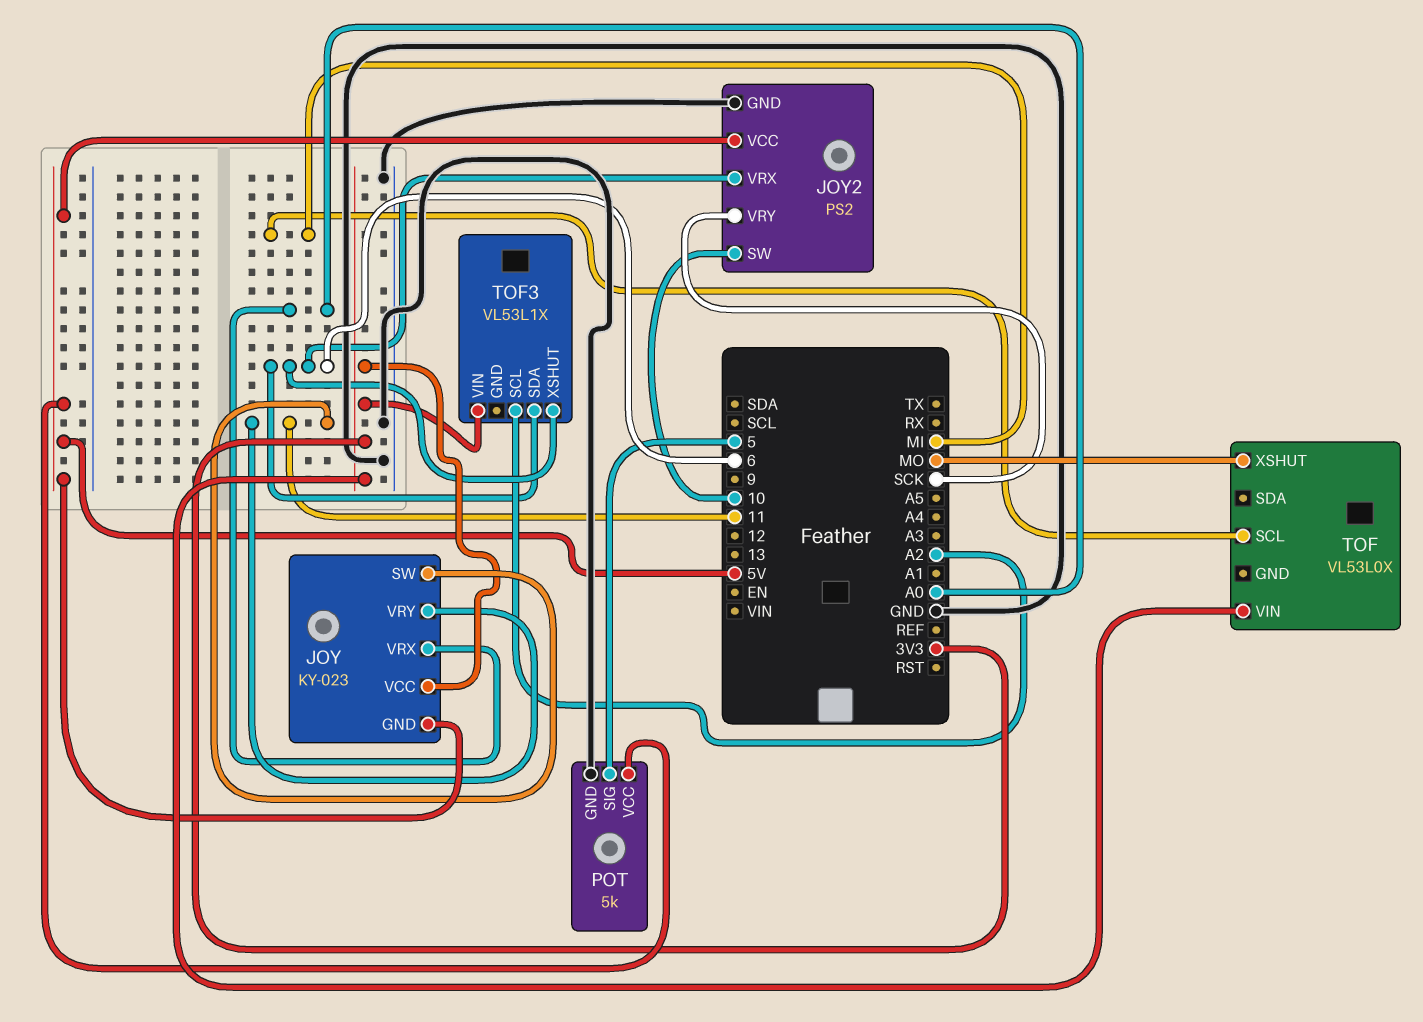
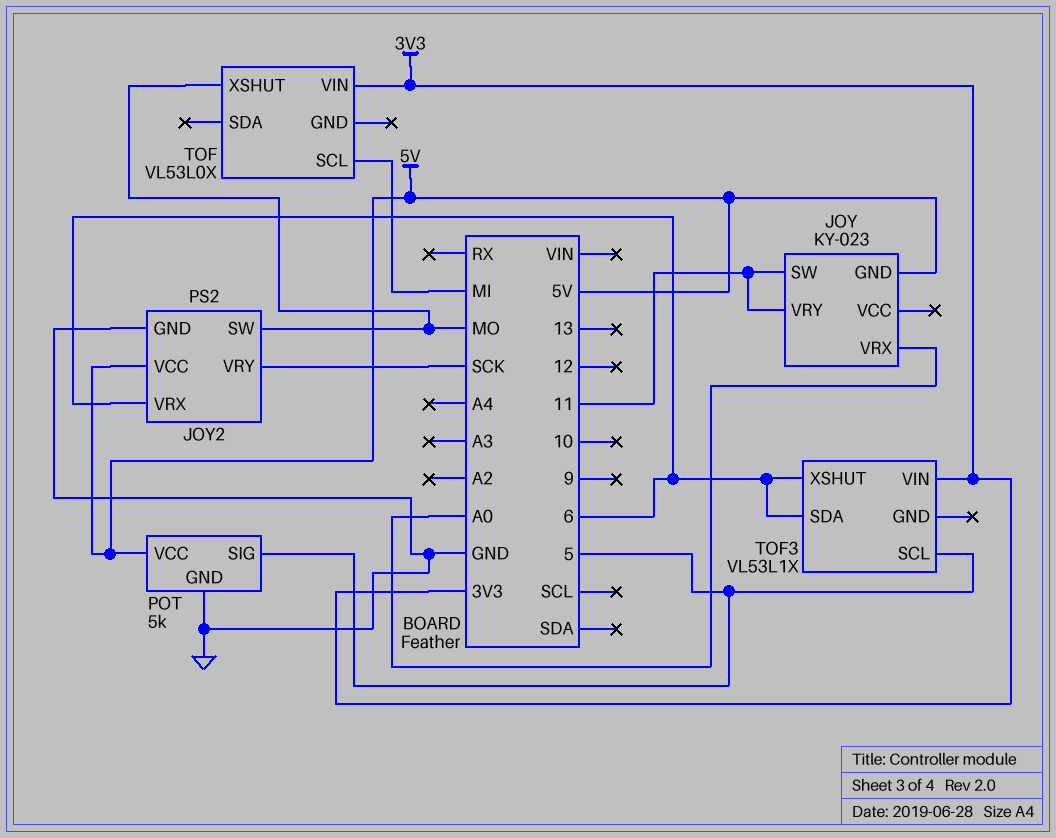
JOY pin VCC: 3V3 -> none
JOY2 pin SW: 10 -> MO
TOF3 pin SCL: A2 -> 5

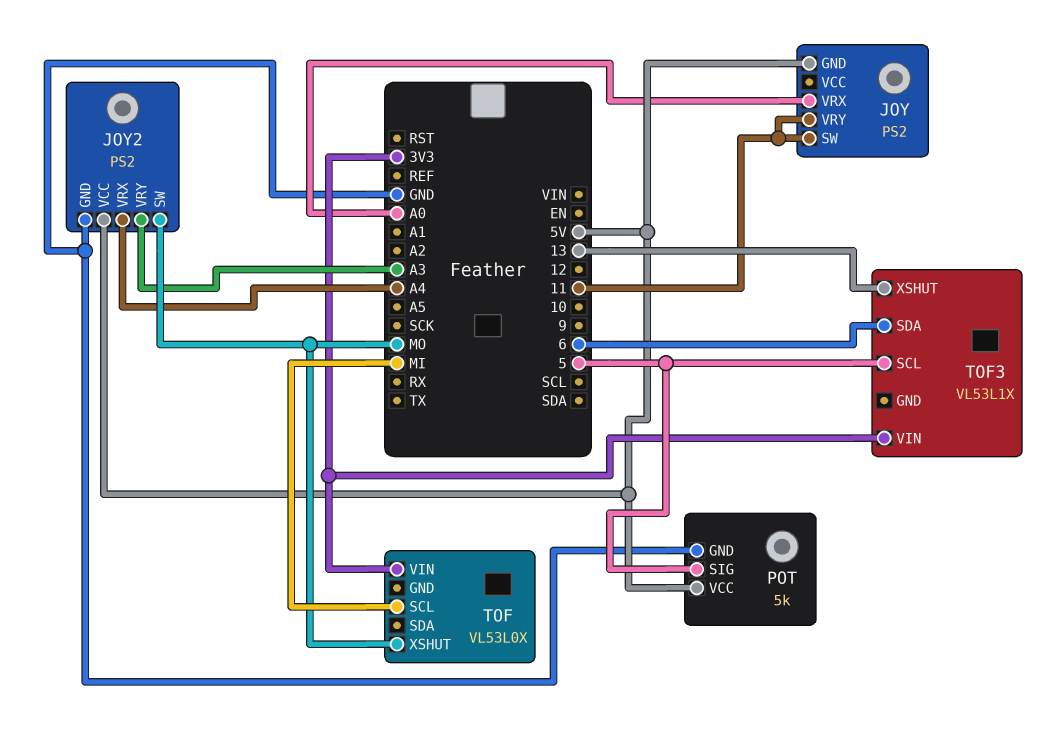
JOY: KY-023 -> PS2
JOY2 pin VRX: 6 -> A4
JOY2 pin VRY: SCK -> A3
TOF3 pin XSHUT: 6 -> 13

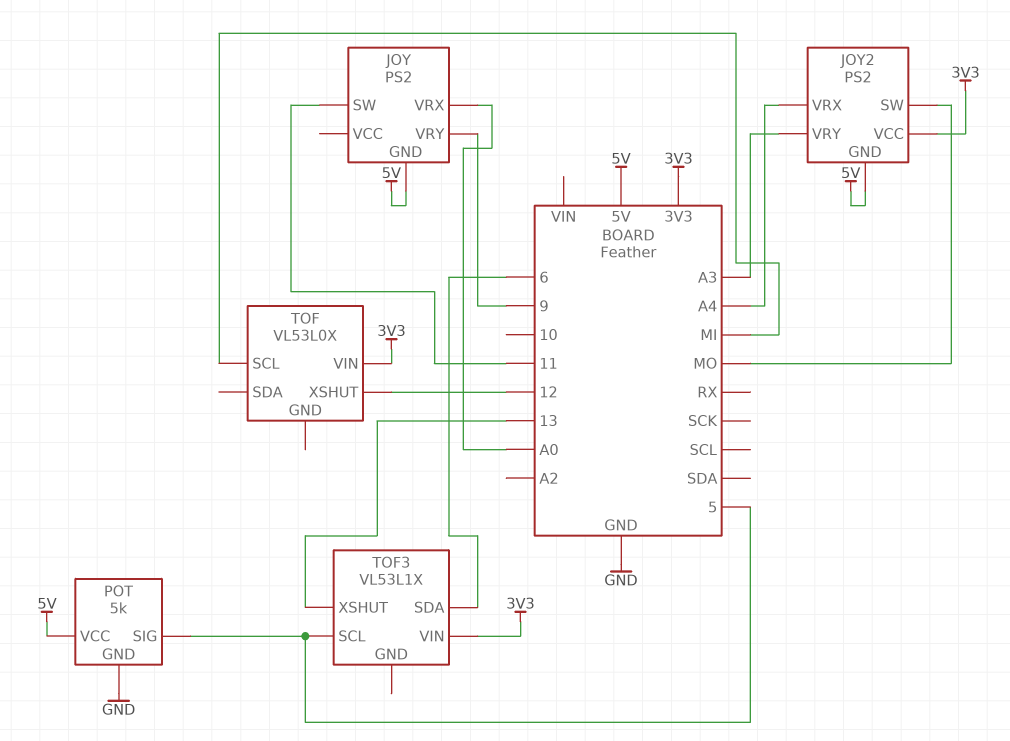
JOY pin VRY: 11 -> 9
JOY2 pin GND: GND -> 5V
JOY2 pin VCC: 5V -> 3V3
TOF pin XSHUT: MO -> 12

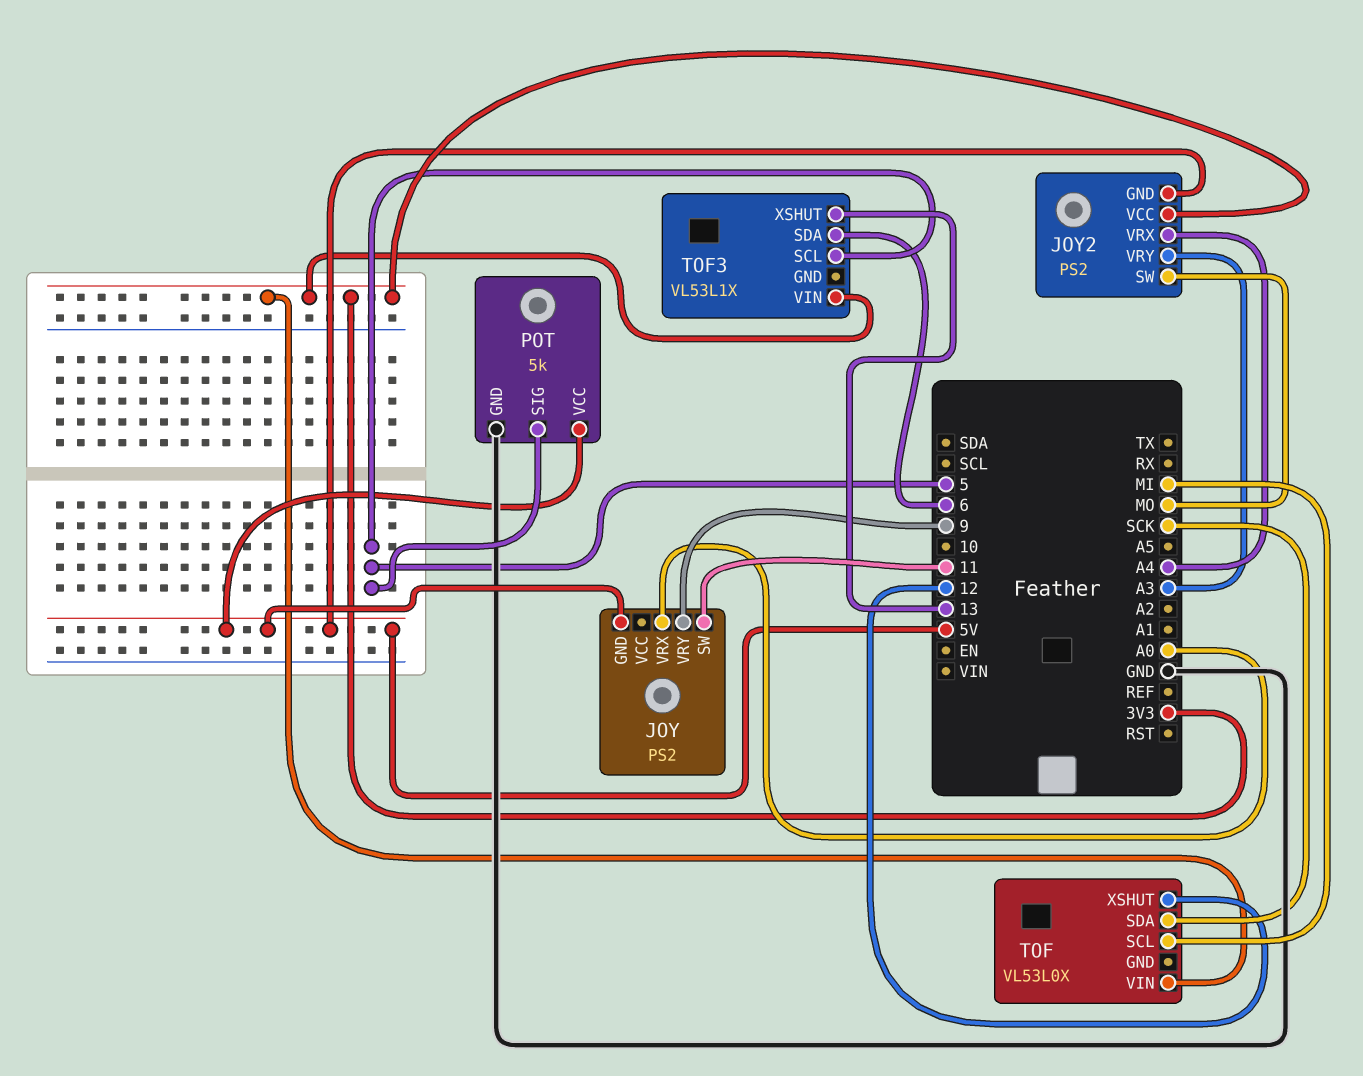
TOF pin SDA: none -> SCK

